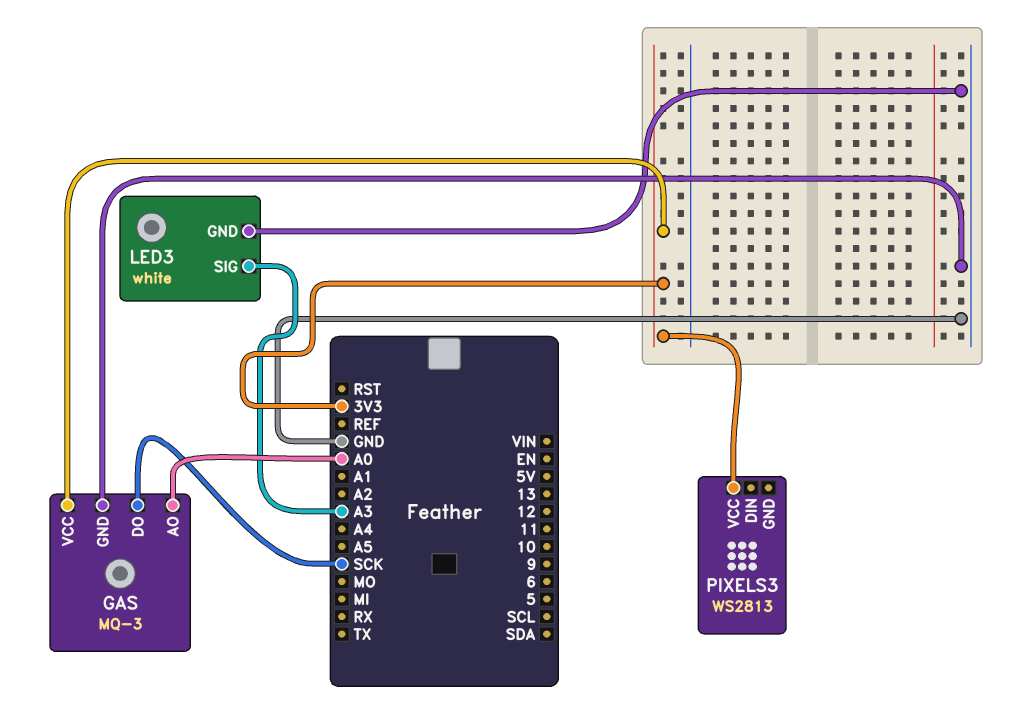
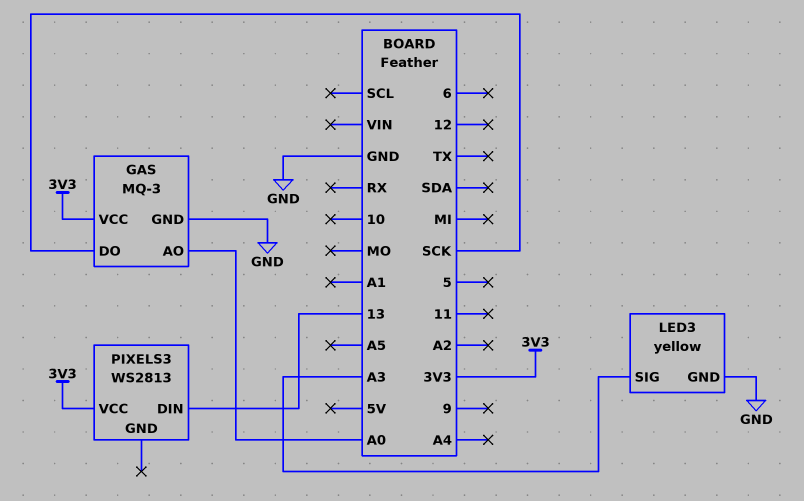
LED3: white -> yellow
PIXELS3 pin DIN: none -> 13

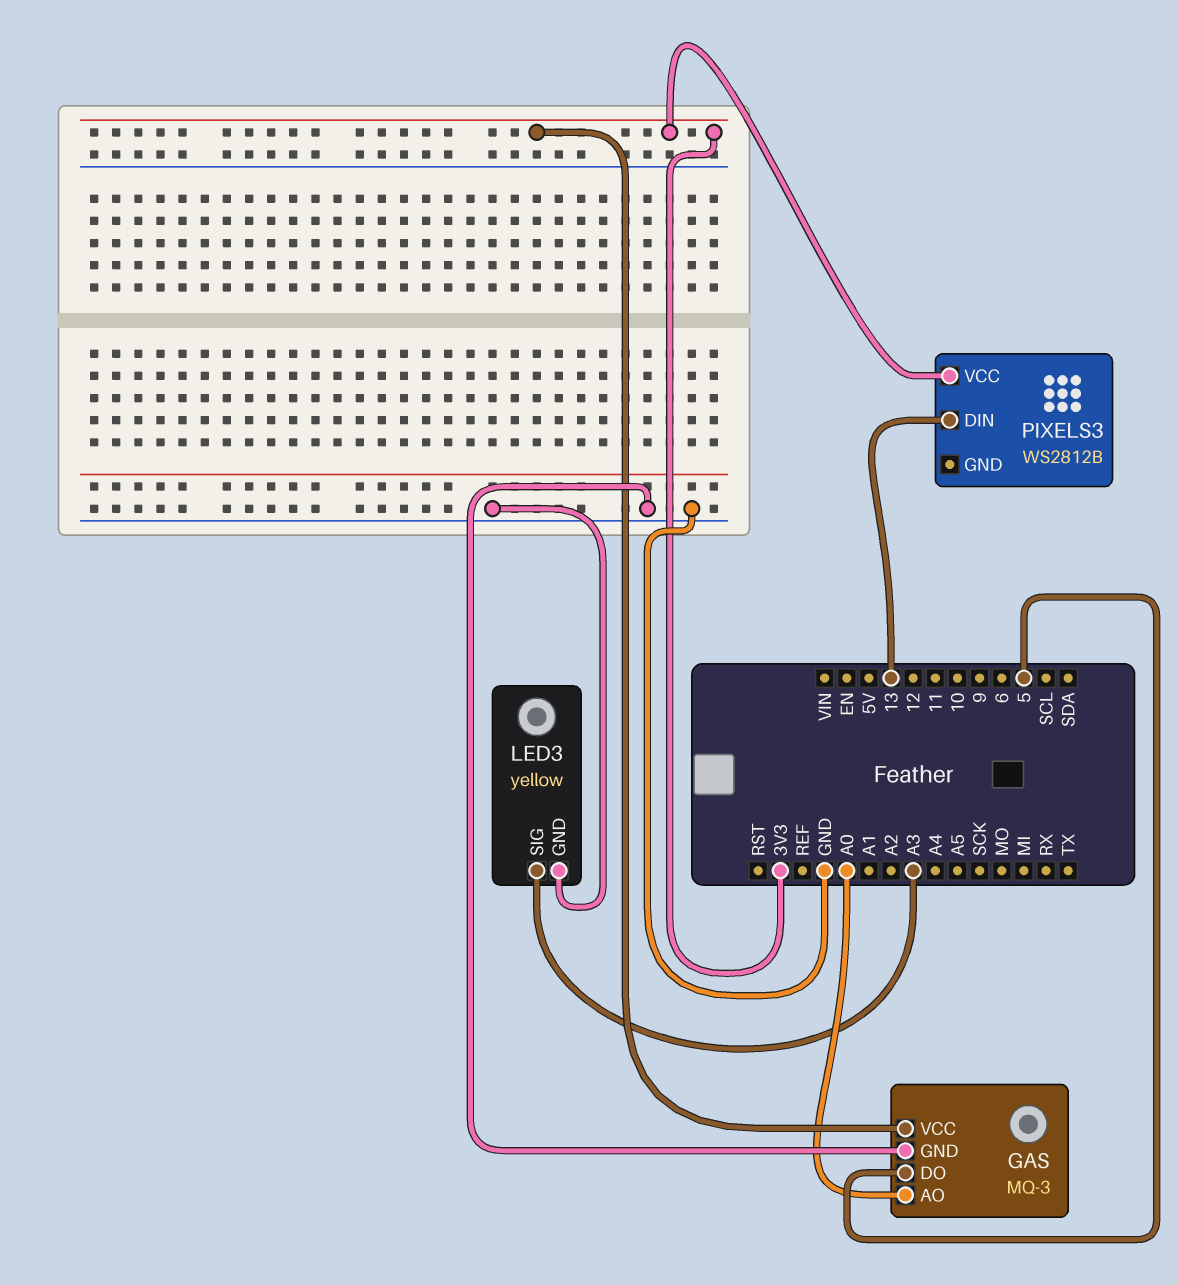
GAS pin DO: SCK -> 5
PIXELS3: WS2813 -> WS2812B

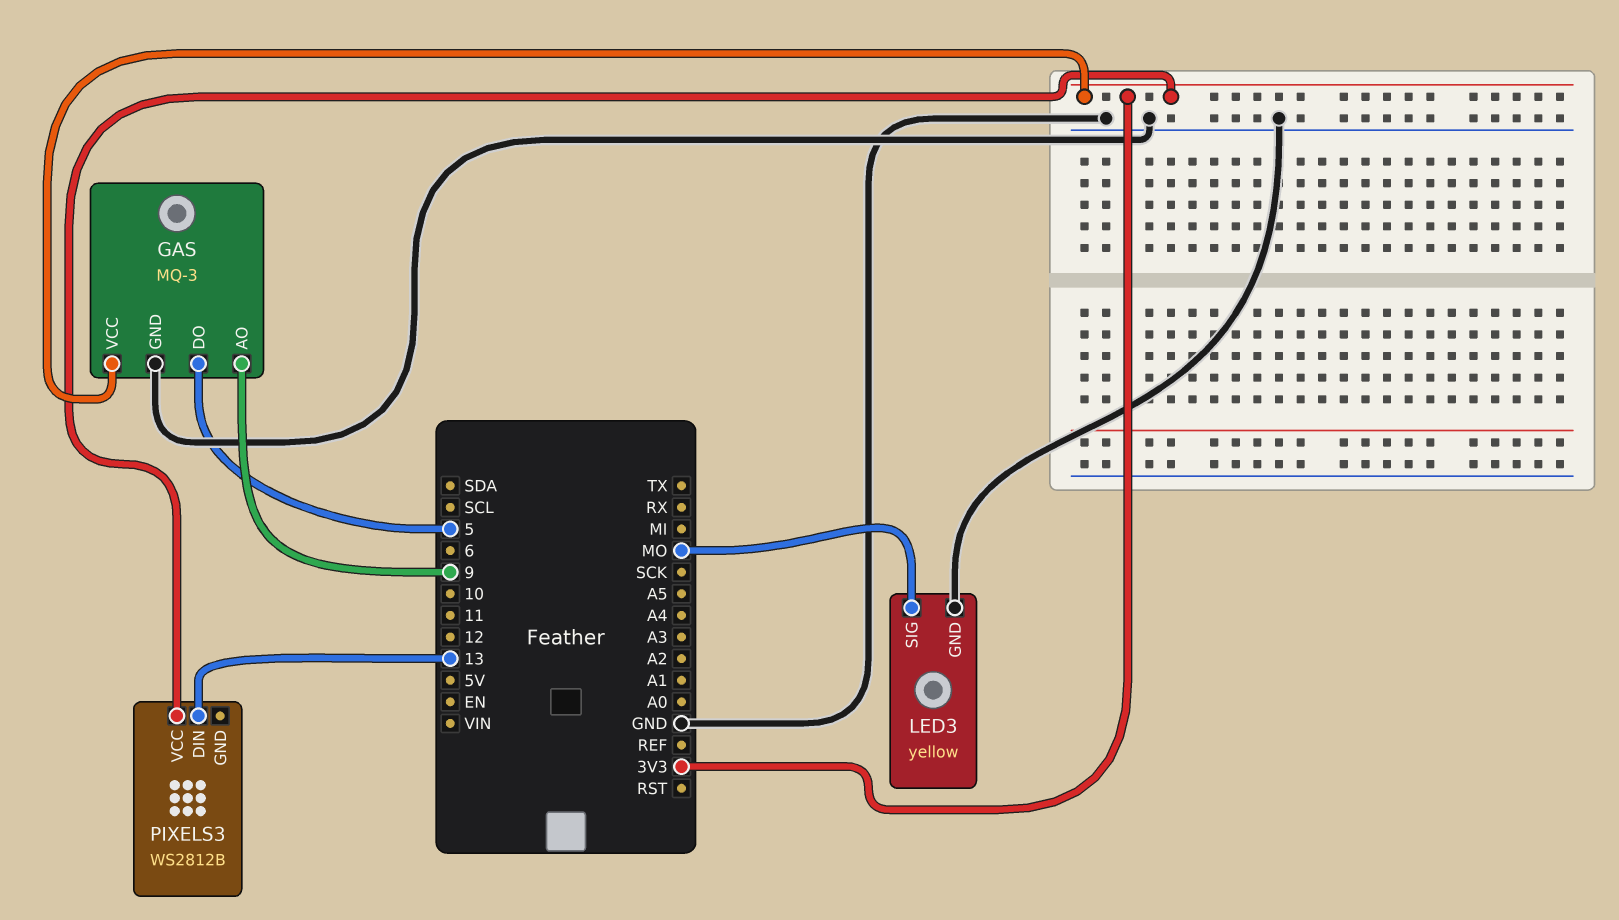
GAS pin AO: A0 -> 9
LED3 pin SIG: A3 -> MO

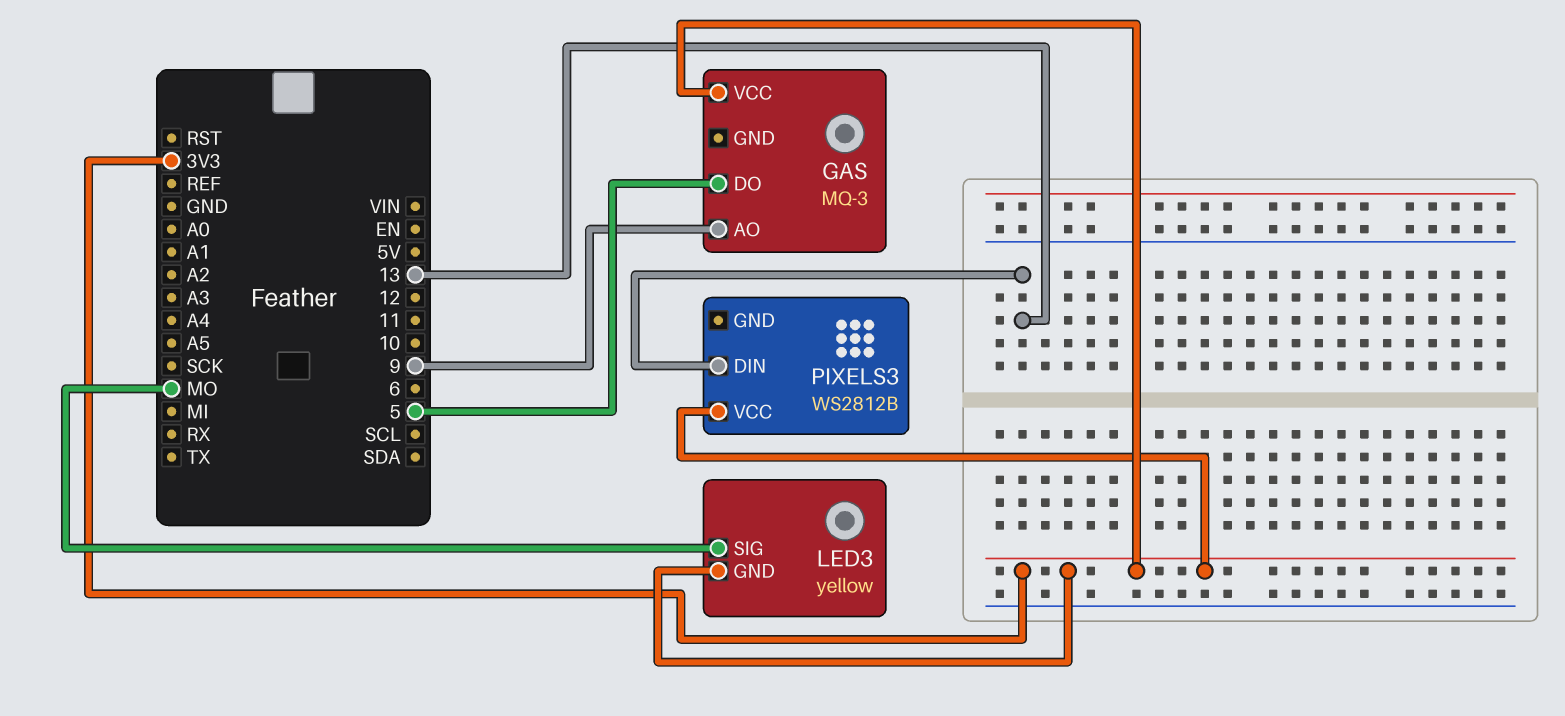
GAS pin GND: GND -> none
LED3 pin GND: GND -> 3V3

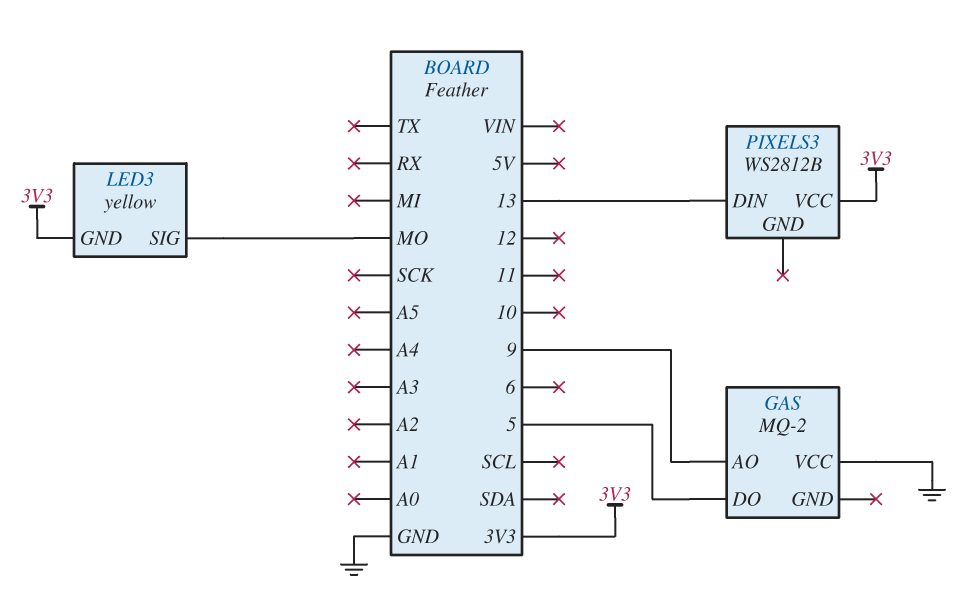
GAS: MQ-3 -> MQ-2
GAS pin VCC: 3V3 -> GND

